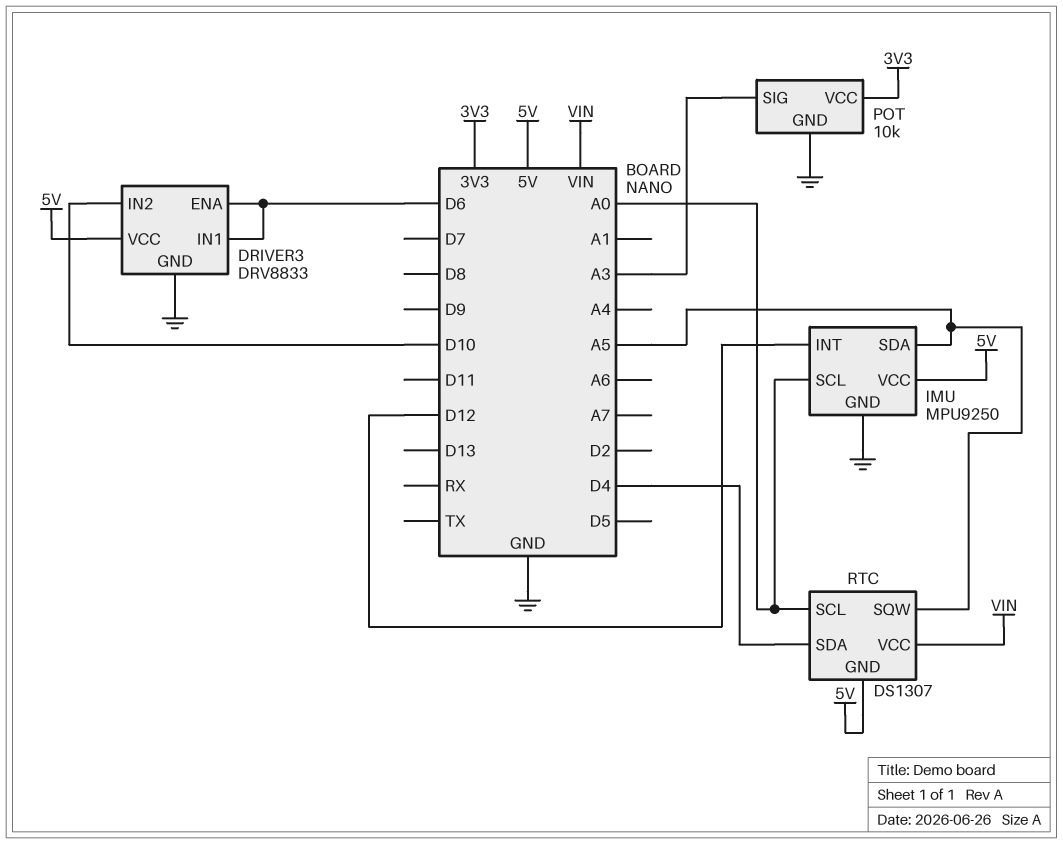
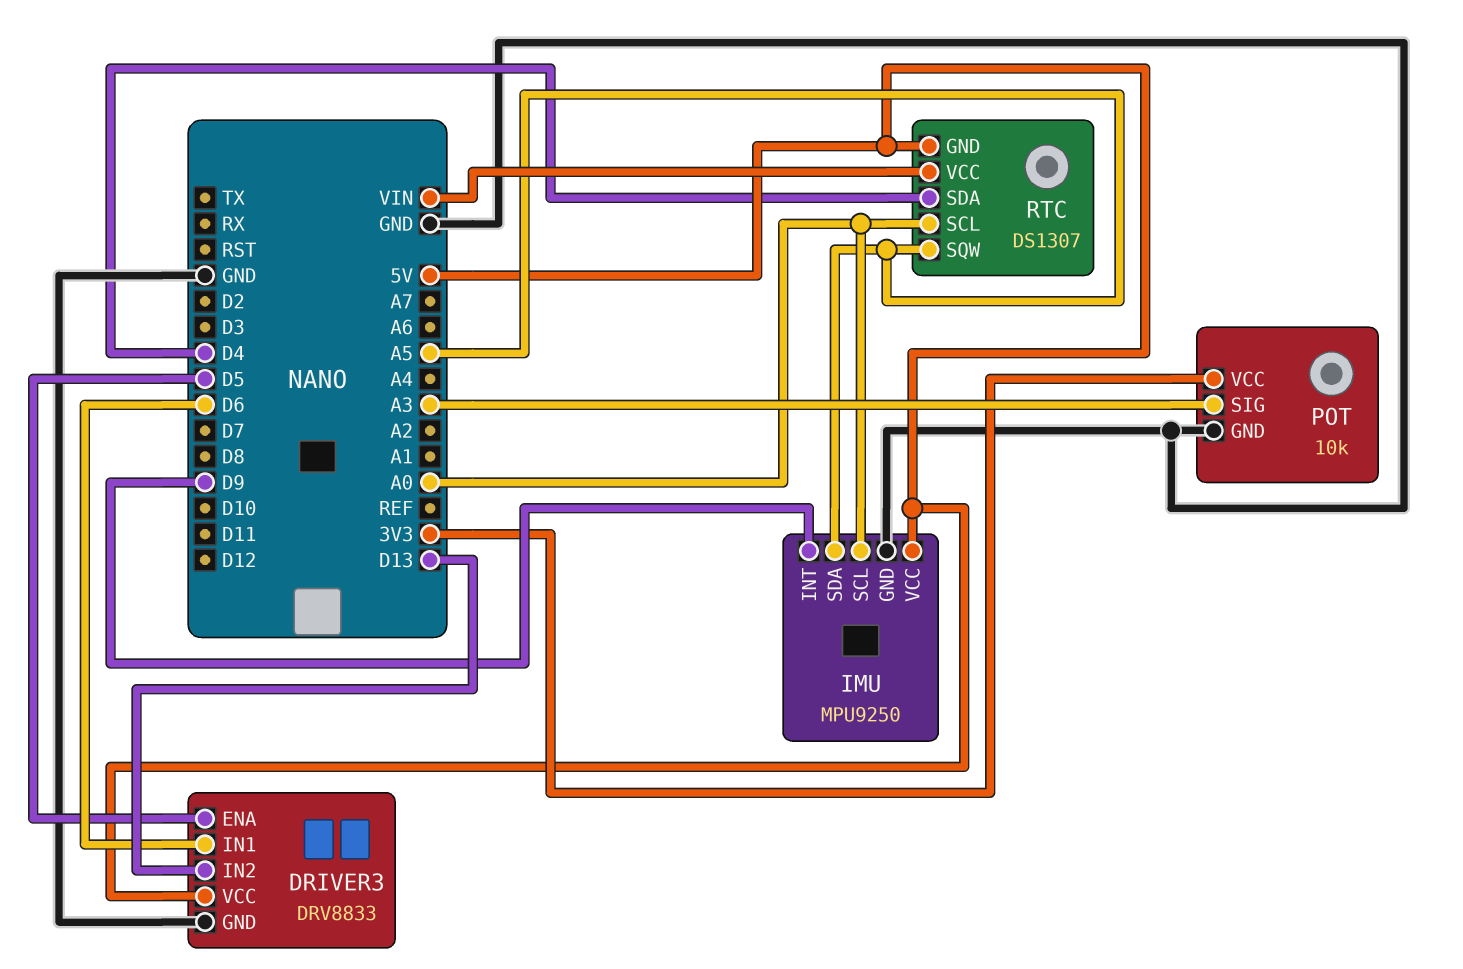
DRIVER3 pin ENA: D6 -> D5
DRIVER3 pin IN2: D10 -> D13
IMU pin INT: D12 -> D9

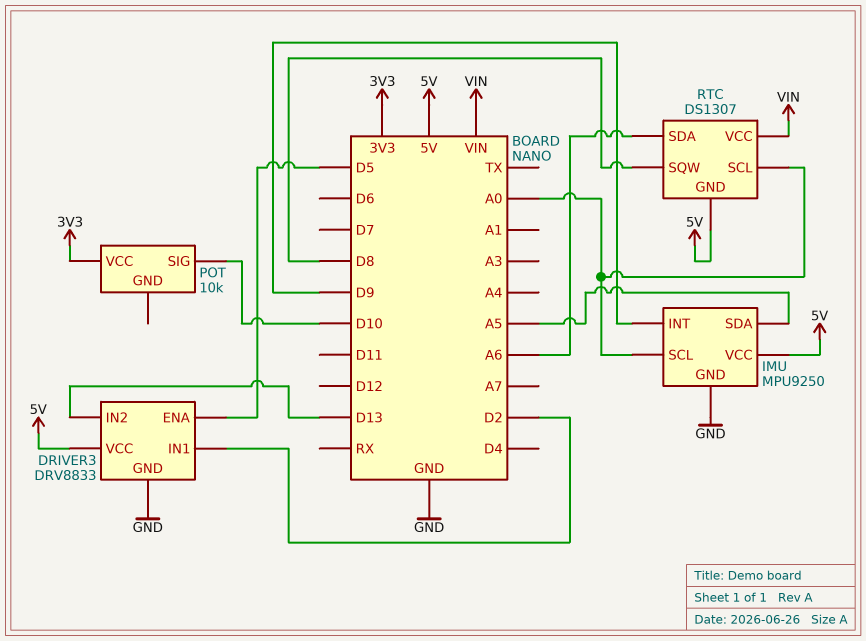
DRIVER3 pin IN1: D6 -> D2
POT pin GND: GND -> none
POT pin SIG: A3 -> D10
RTC pin SDA: D4 -> A6
RTC pin SQW: A5 -> D8

